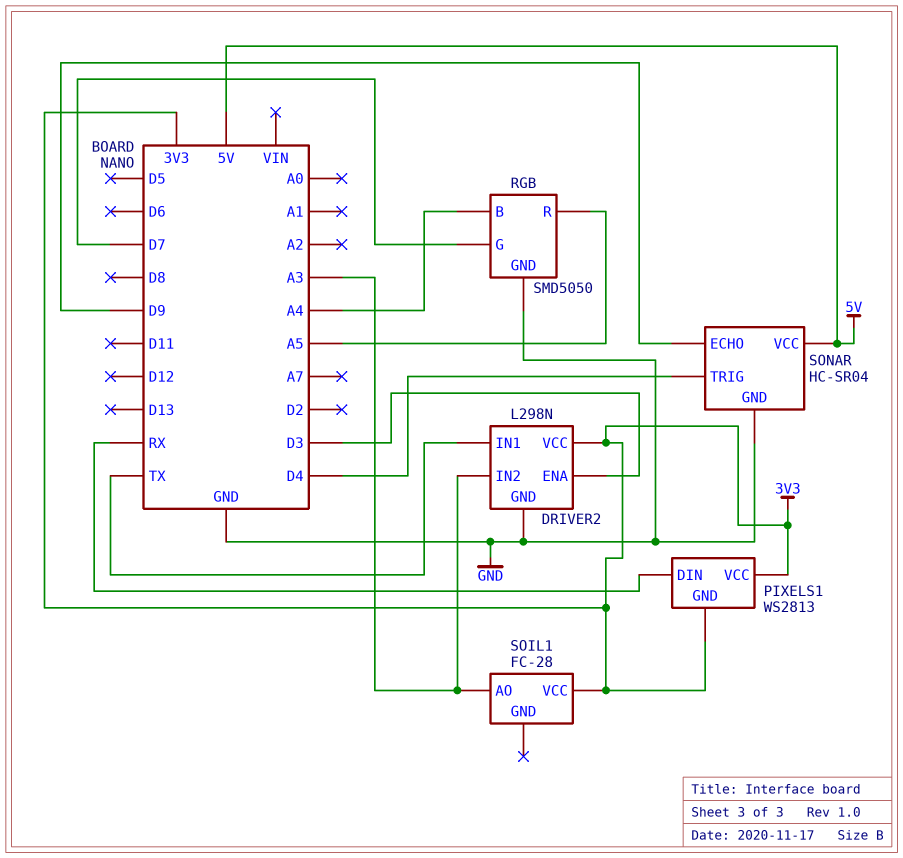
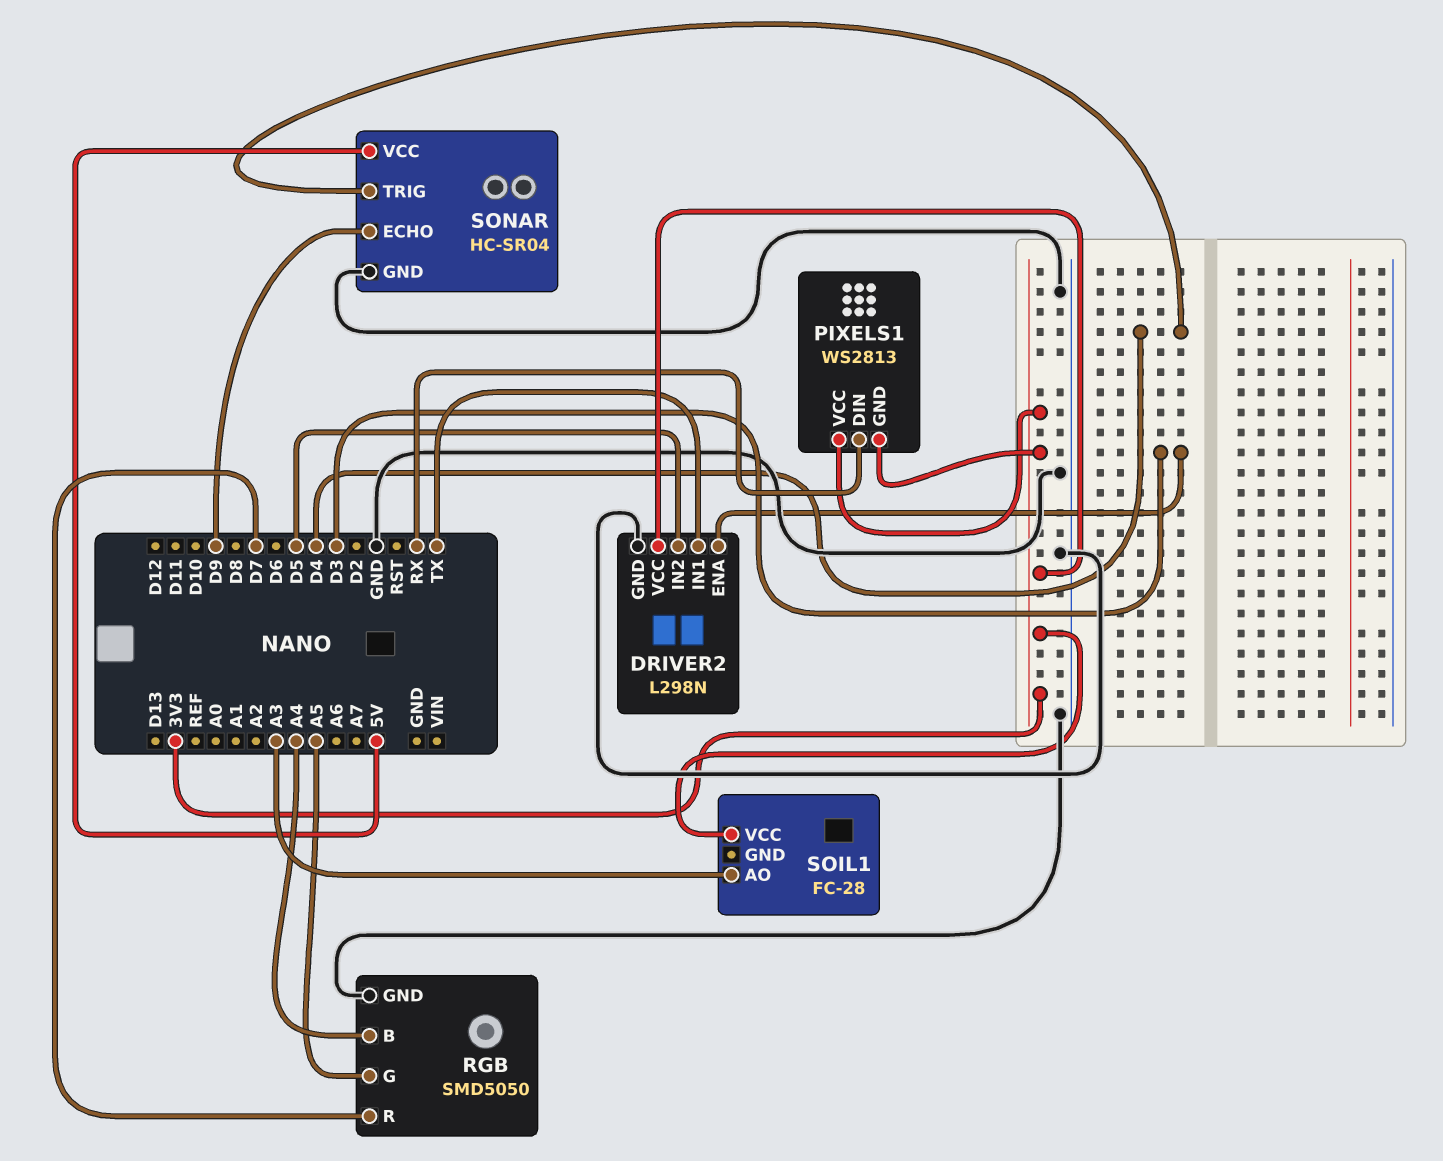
DRIVER2 pin IN2: A3 -> D5
RGB pin G: D7 -> A5
RGB pin R: A5 -> D7

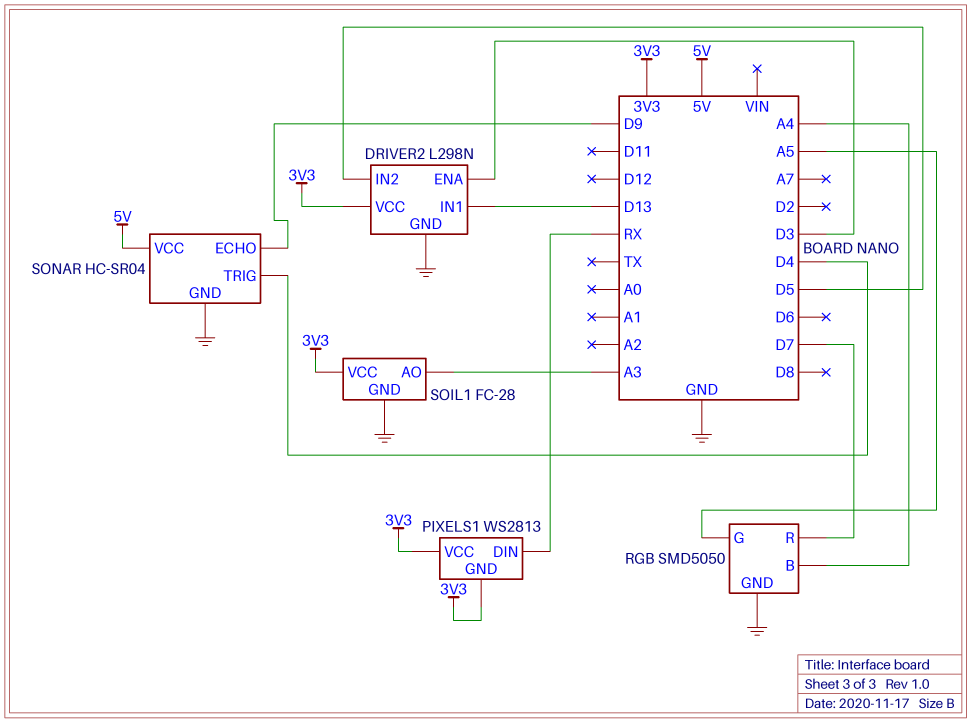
DRIVER2 pin IN1: TX -> D13
SOIL1 pin GND: none -> GND

